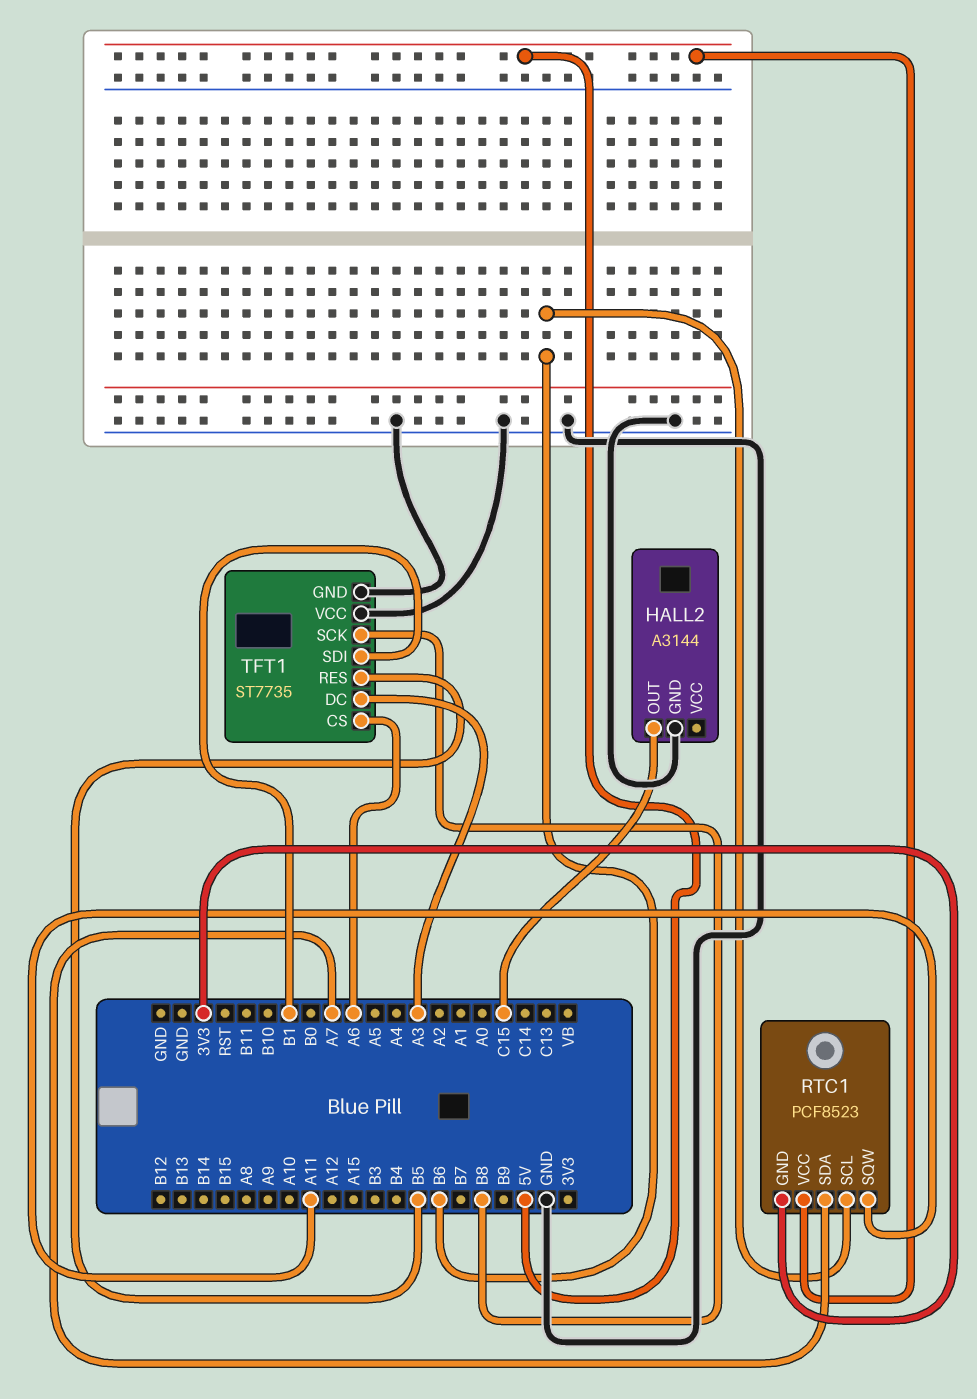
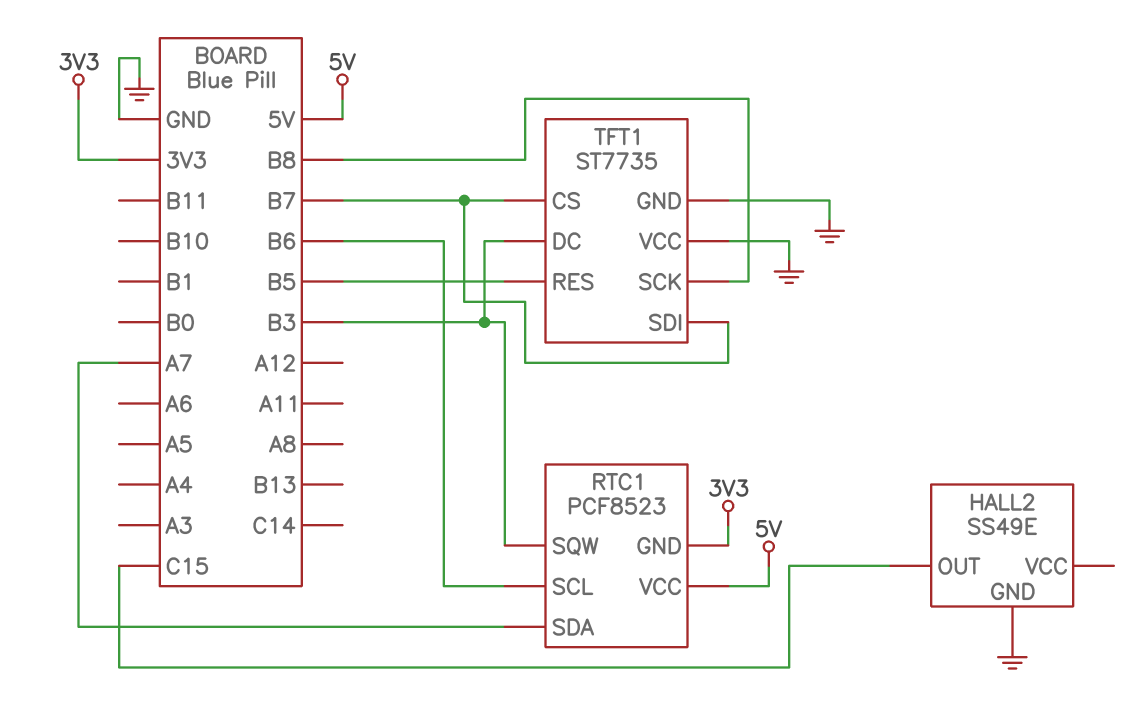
HALL2: A3144 -> SS49E
RTC1 pin SQW: A11 -> B3
TFT1 pin CS: A6 -> B7
TFT1 pin DC: A3 -> B3
TFT1 pin SDI: B1 -> B7

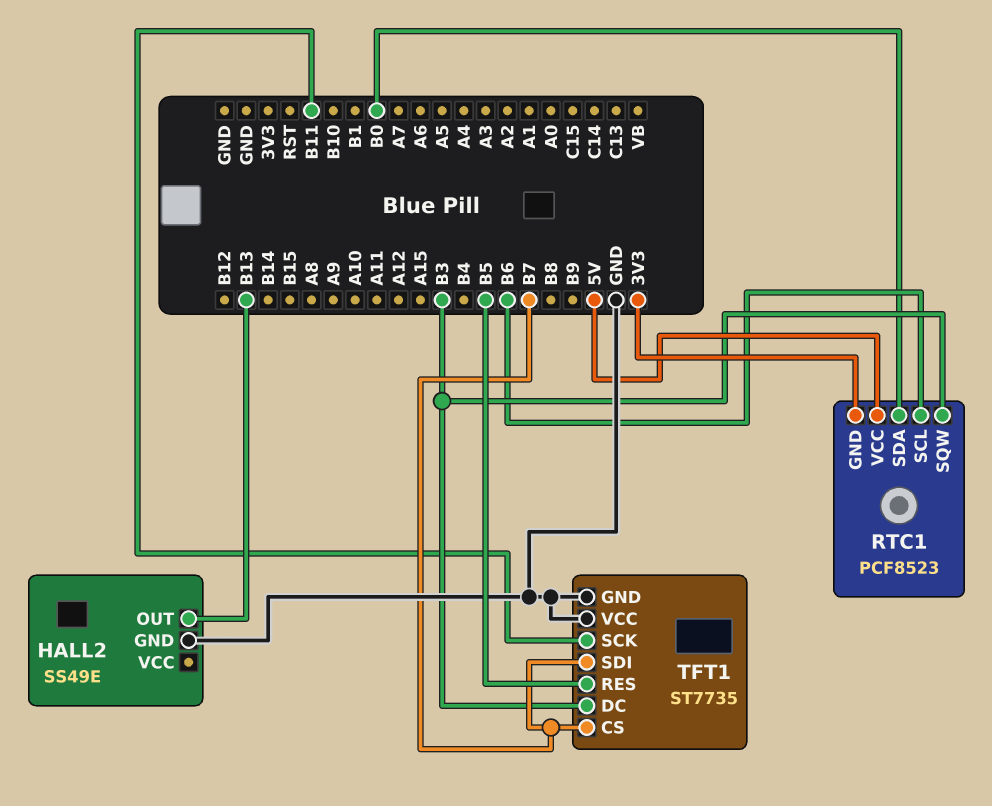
HALL2 pin OUT: C15 -> B13
RTC1 pin SDA: A7 -> B0
TFT1 pin SCK: B8 -> B11

